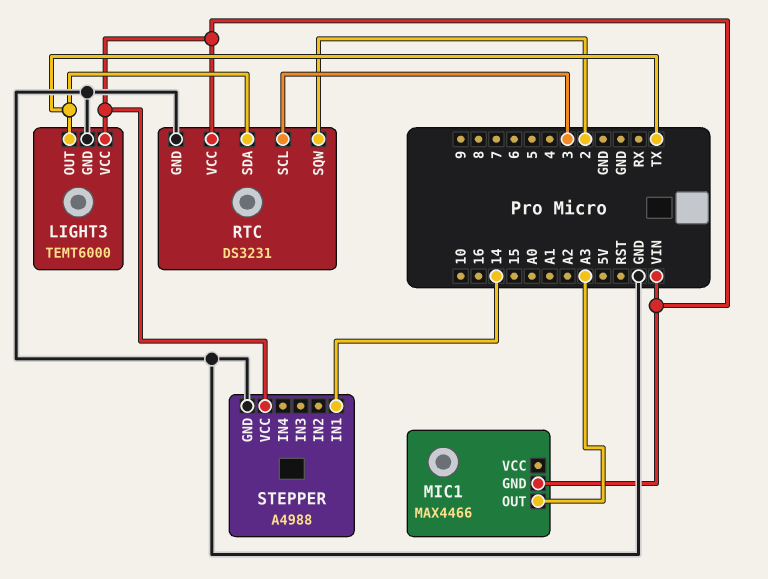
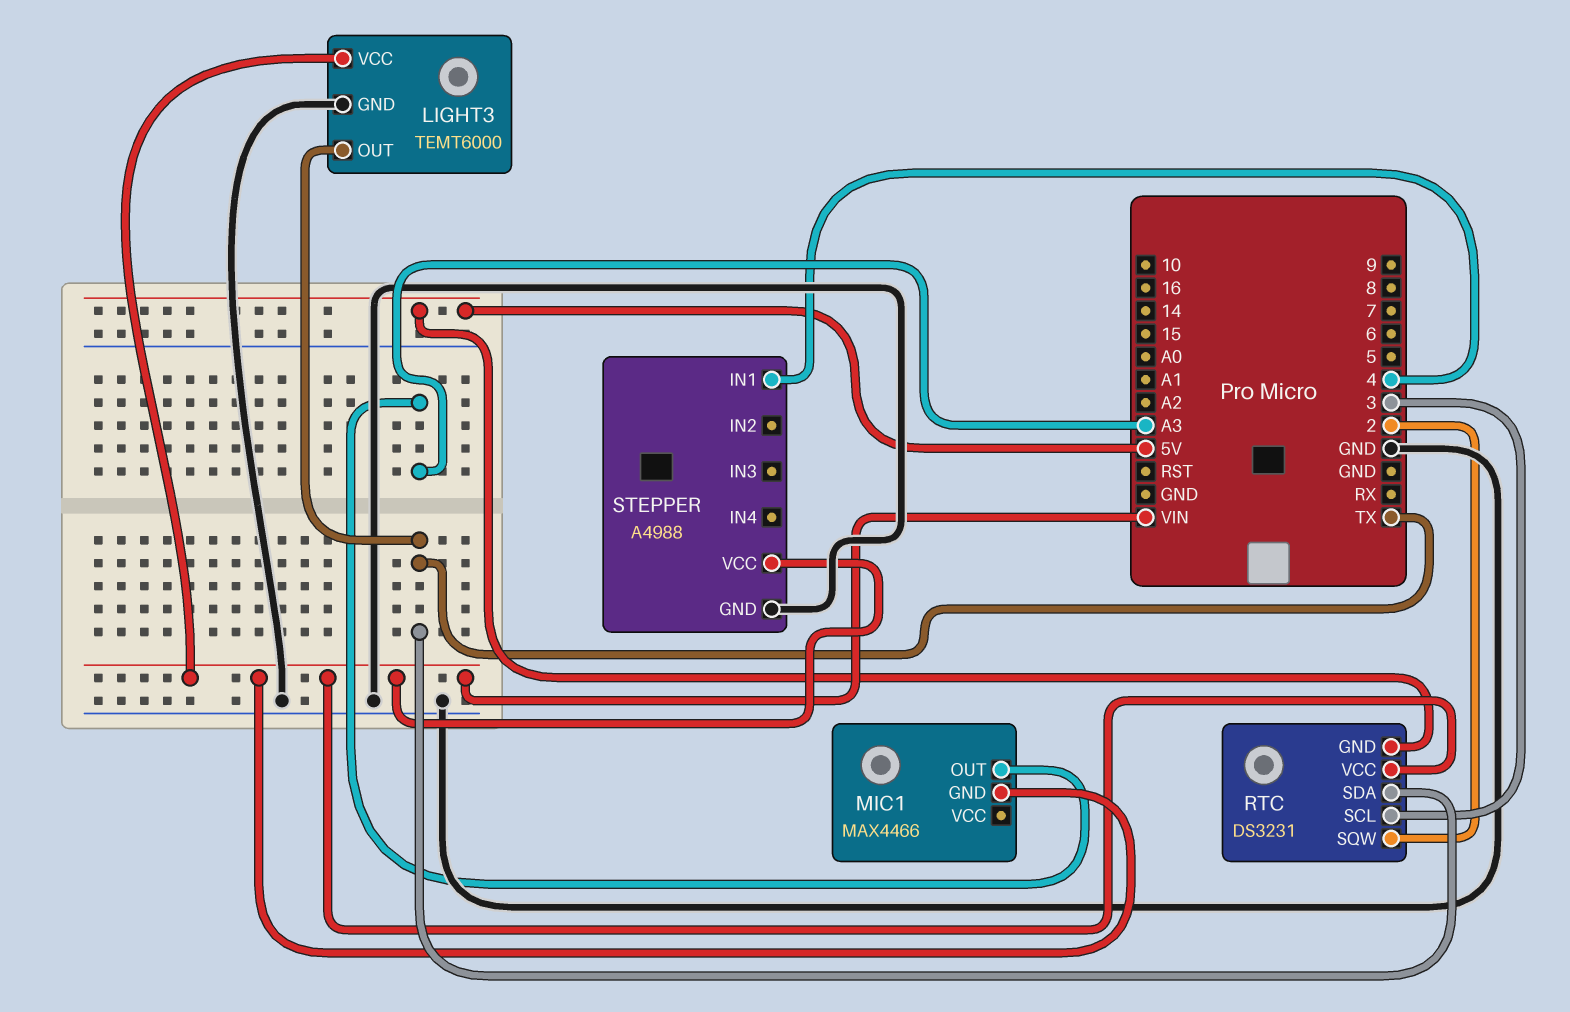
RTC pin GND: GND -> 5V
STEPPER pin IN1: 14 -> 4

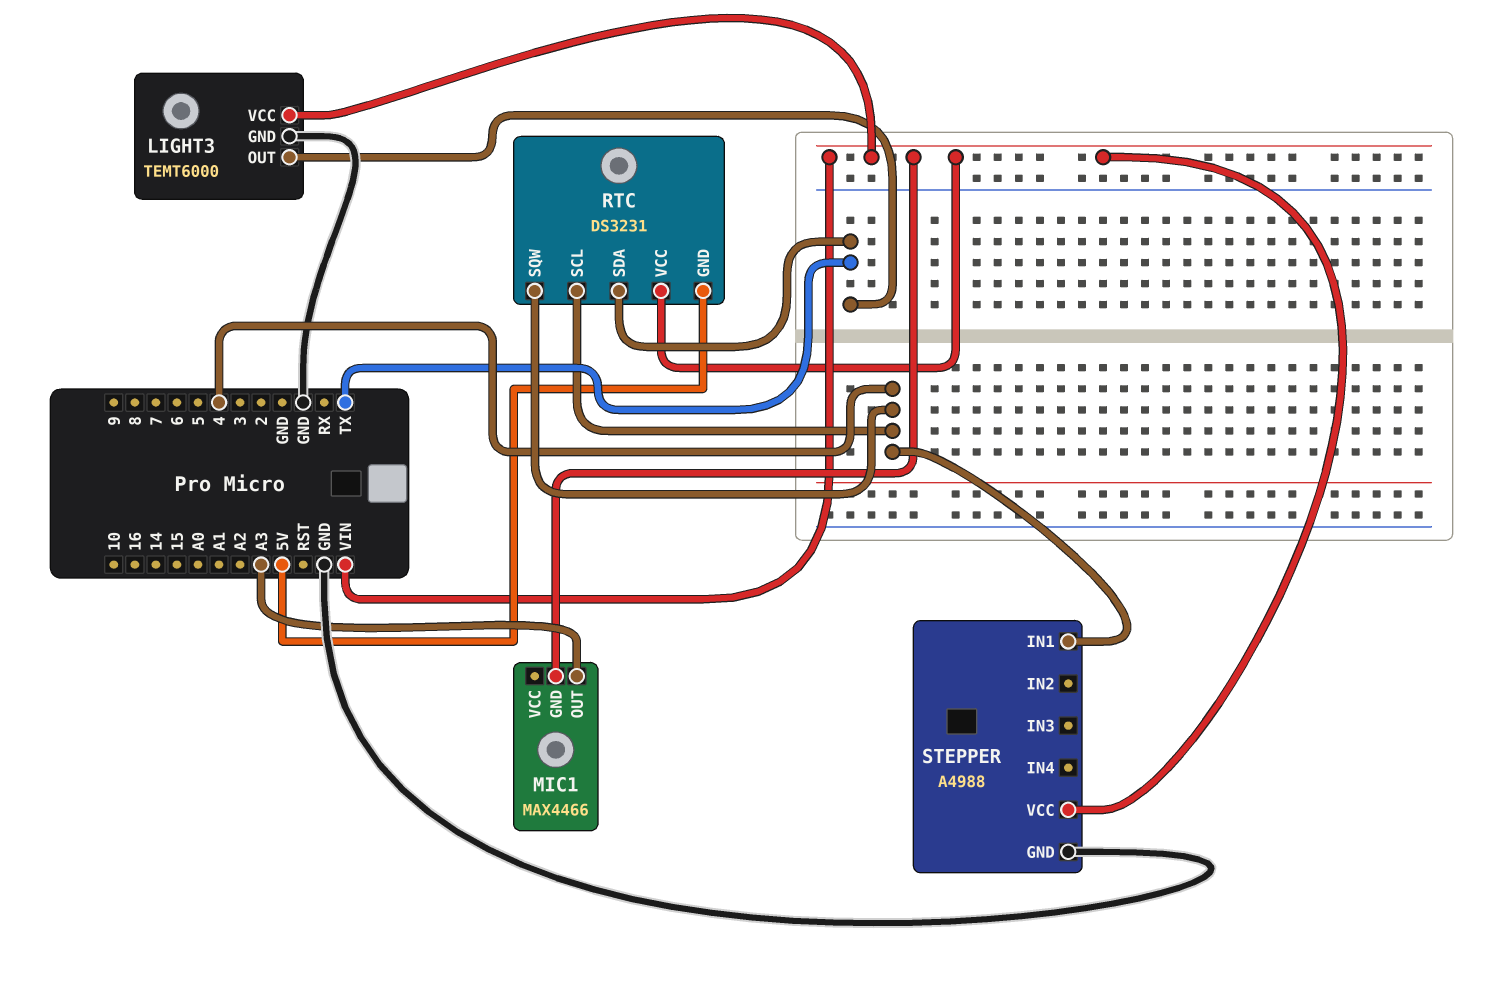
RTC pin SCL: 3 -> 4
RTC pin SQW: 2 -> 4

